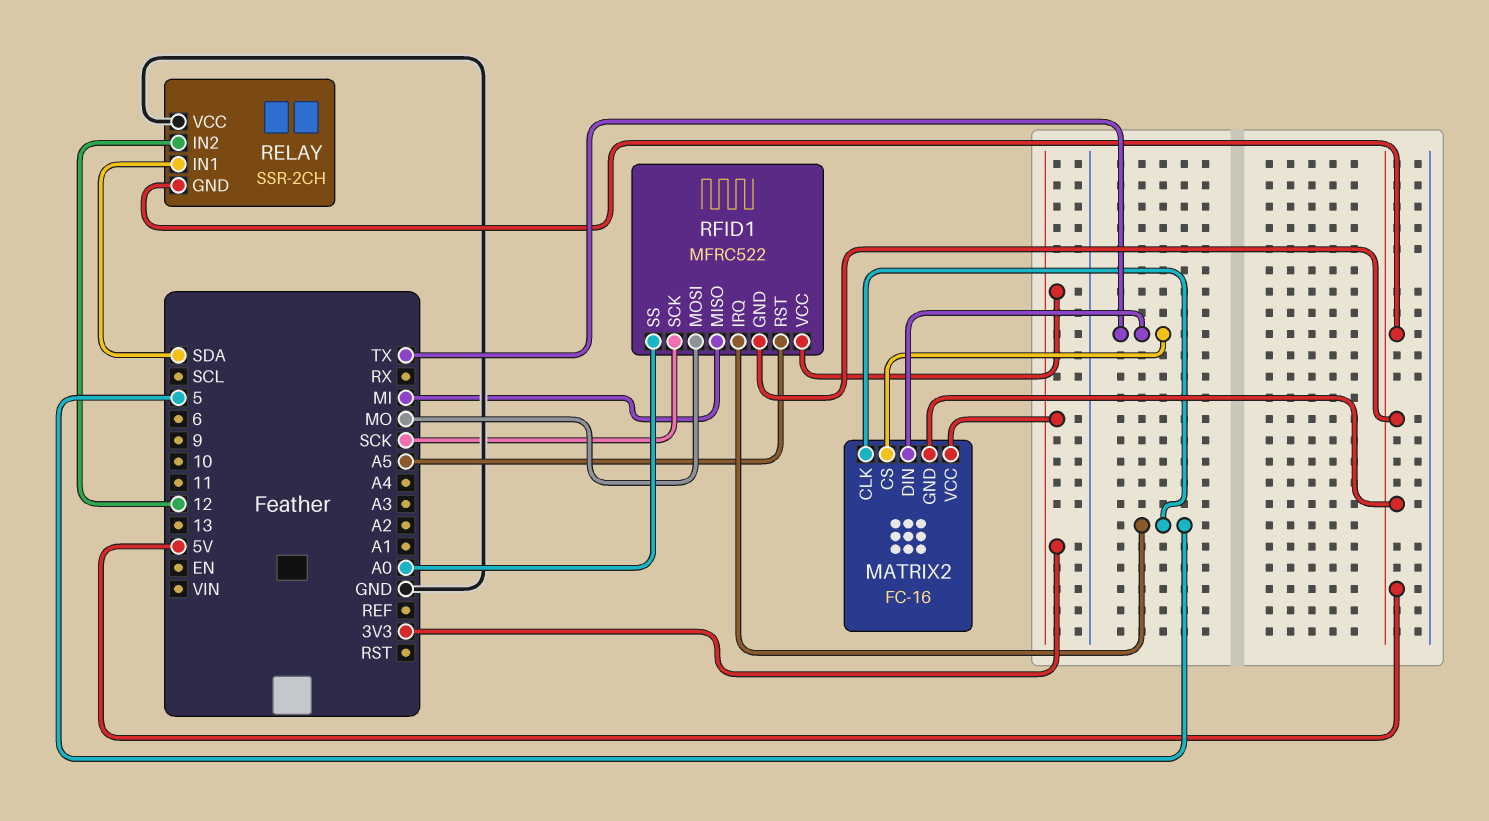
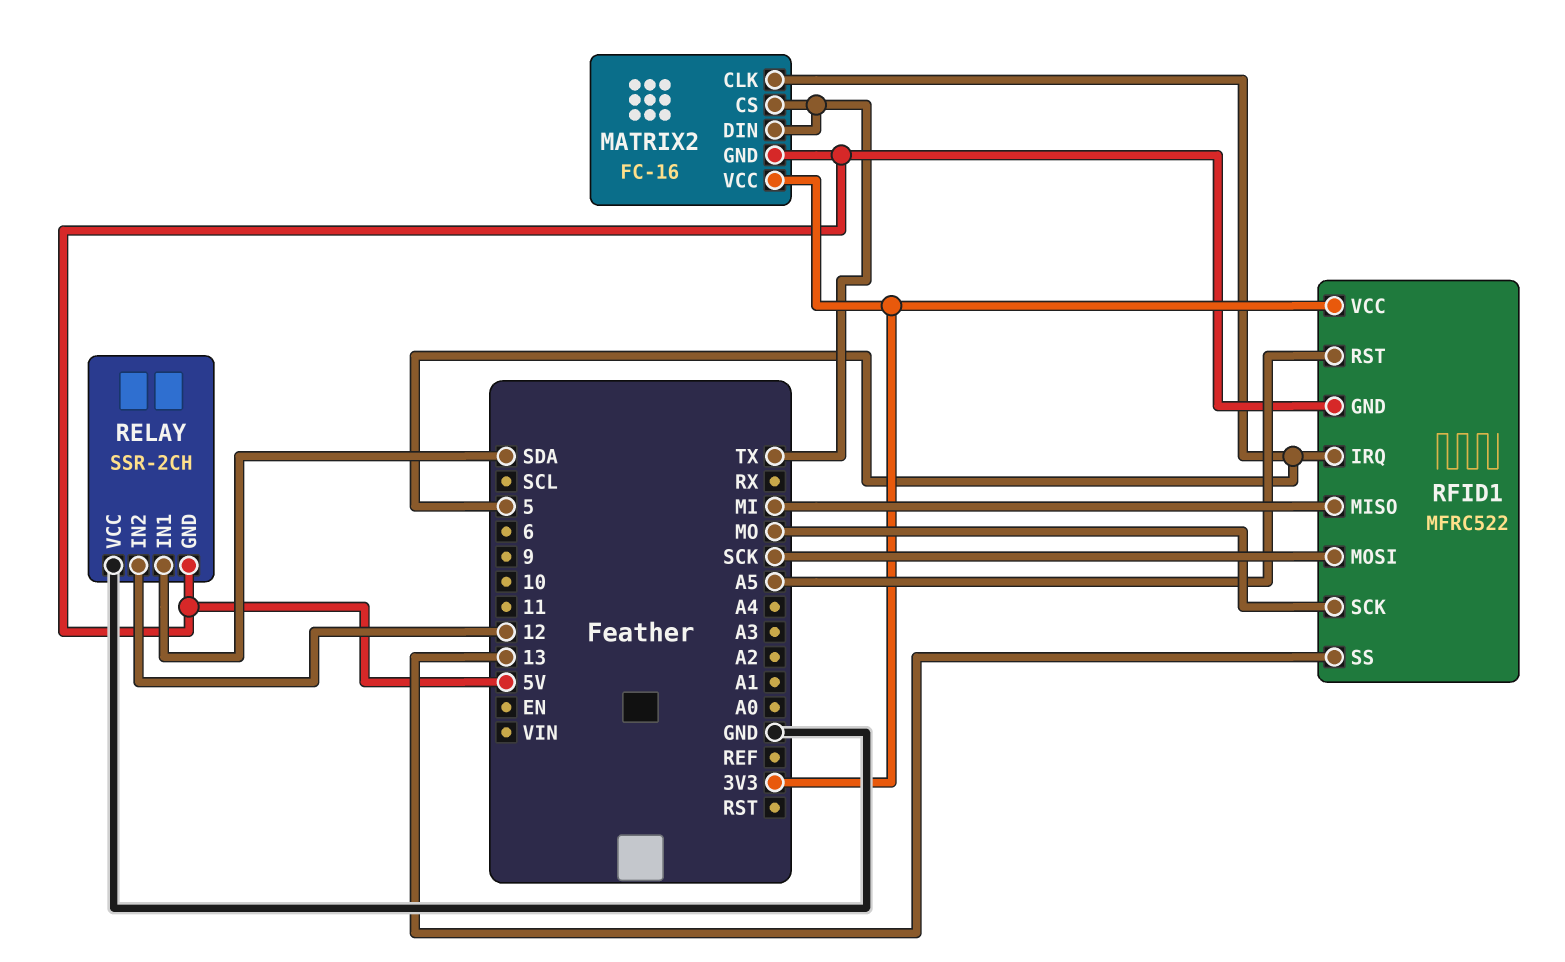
RFID1 pin MOSI: MO -> SCK
RFID1 pin SCK: SCK -> MO
RFID1 pin SS: A0 -> 13

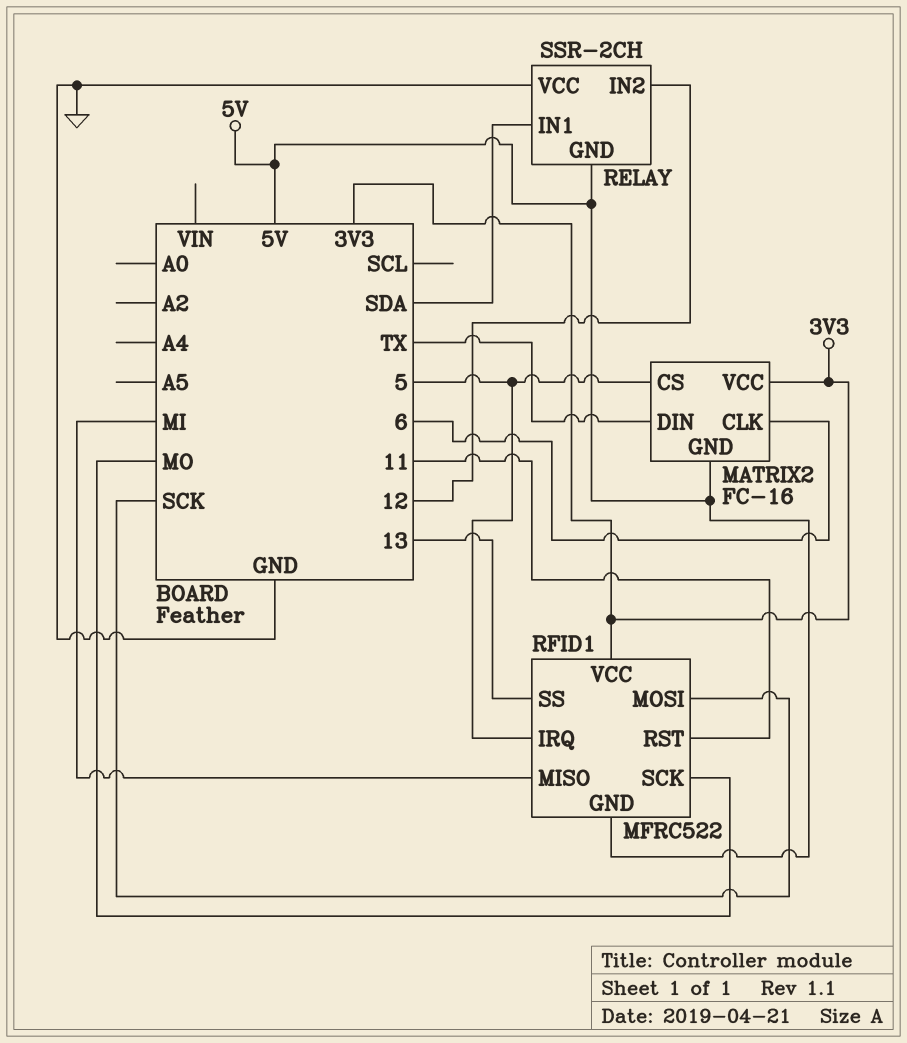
MATRIX2 pin CLK: 5 -> 6
MATRIX2 pin CS: TX -> 5
RFID1 pin RST: A5 -> 11

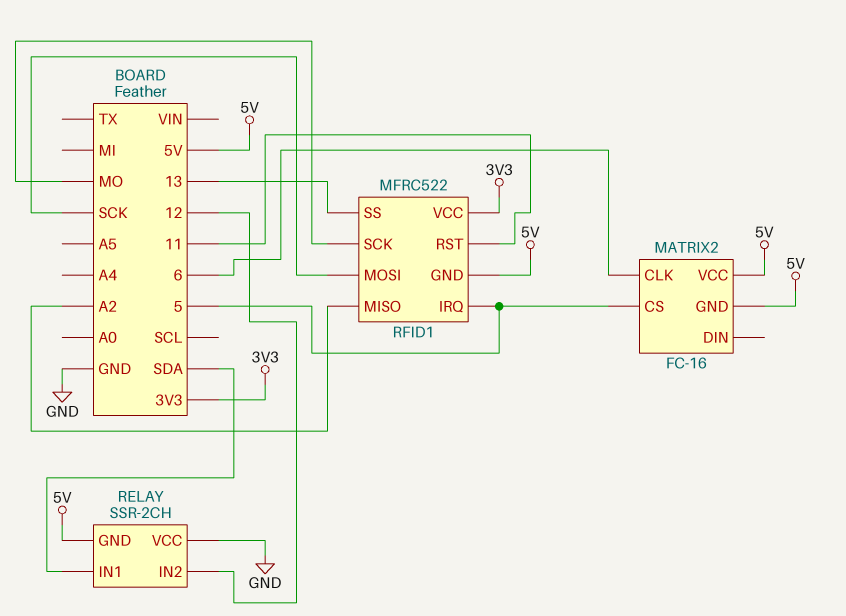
MATRIX2 pin DIN: TX -> none
MATRIX2 pin VCC: 3V3 -> 5V
RFID1 pin MISO: MI -> A2

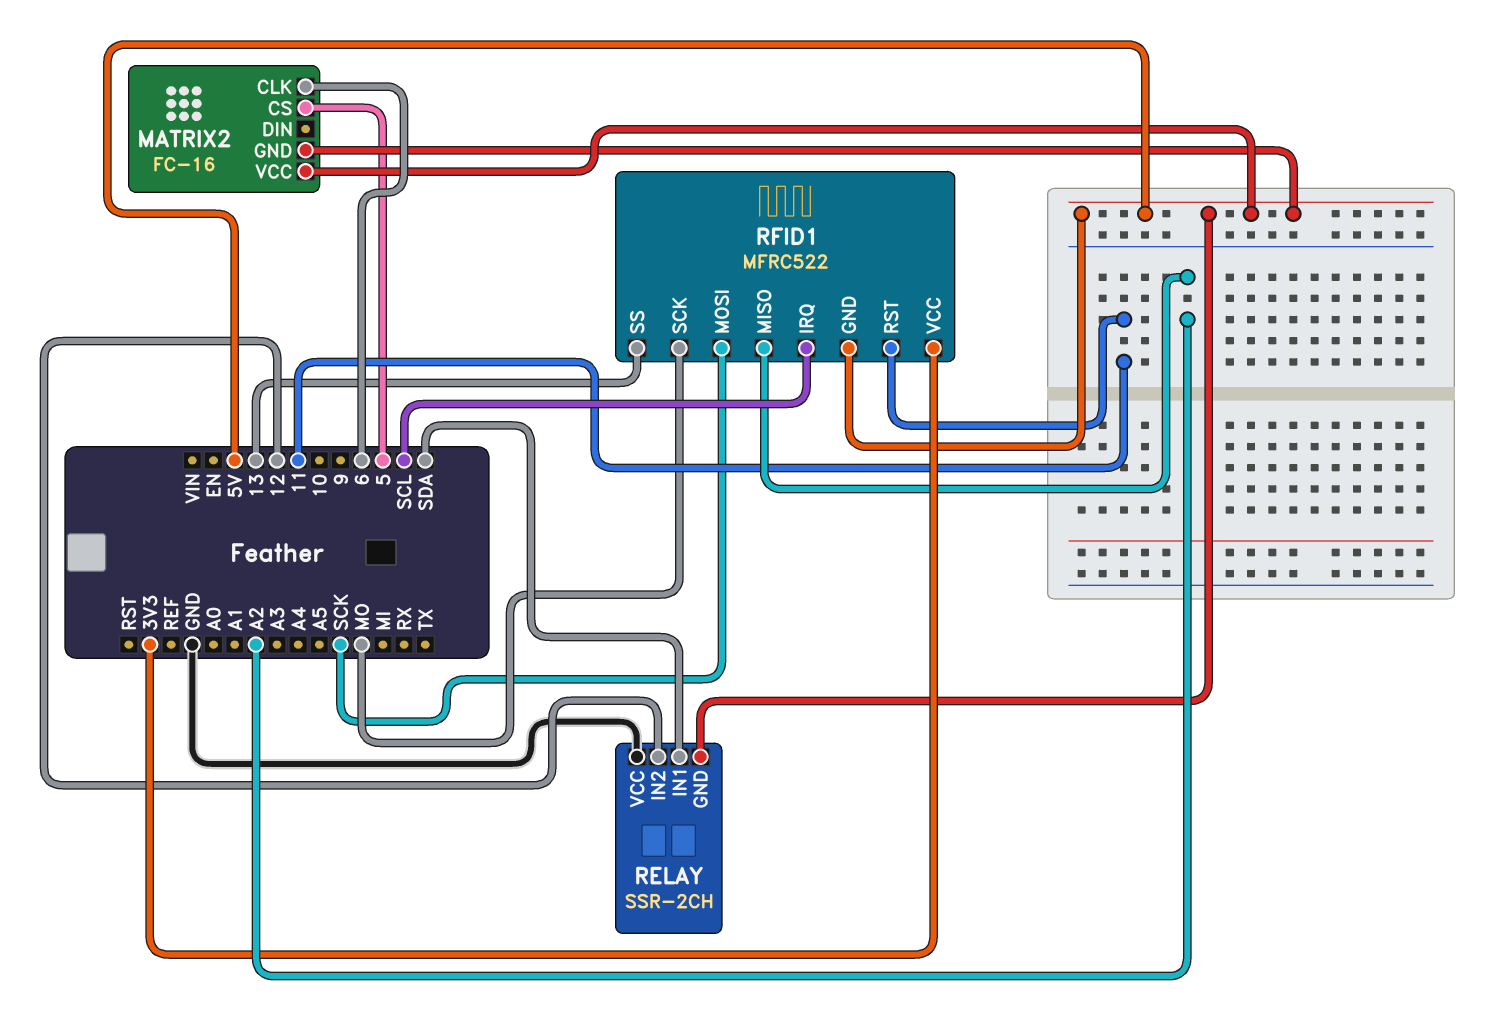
RFID1 pin IRQ: 5 -> SCL

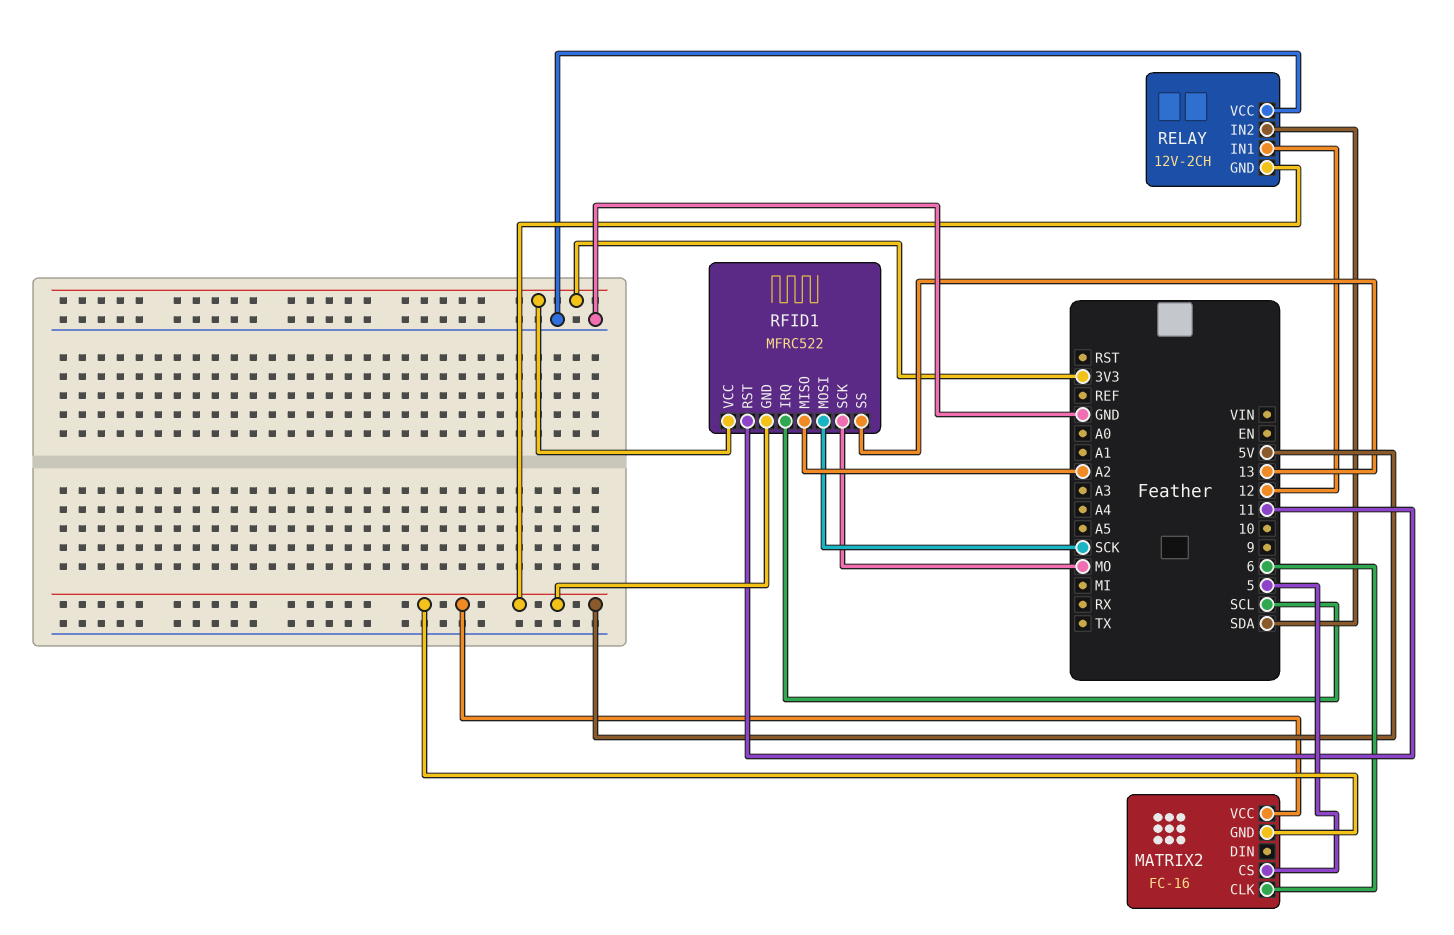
RELAY: SSR-2CH -> 12V-2CH
RELAY pin IN1: SDA -> 12
RELAY pin IN2: 12 -> SDA

